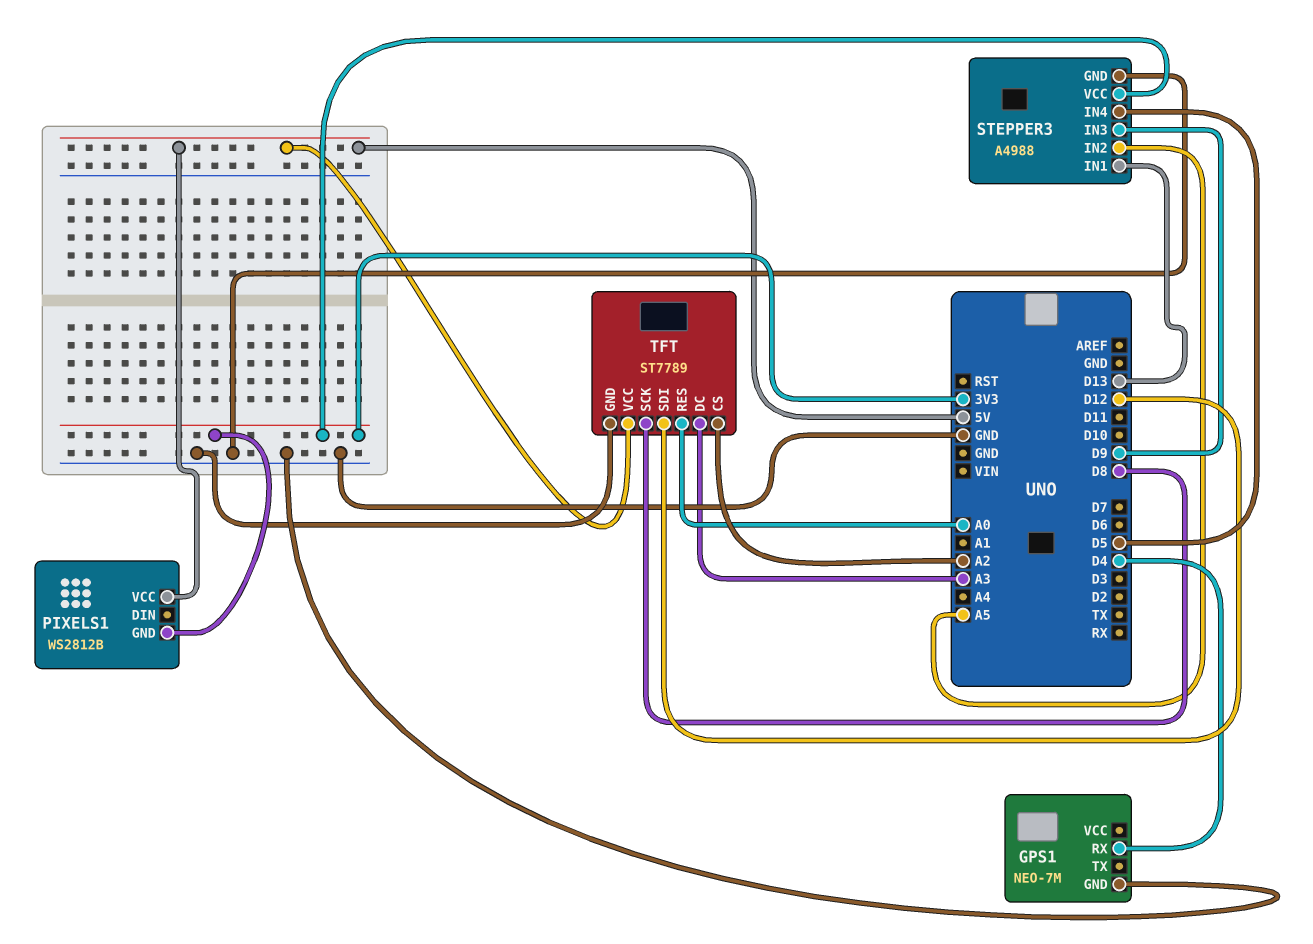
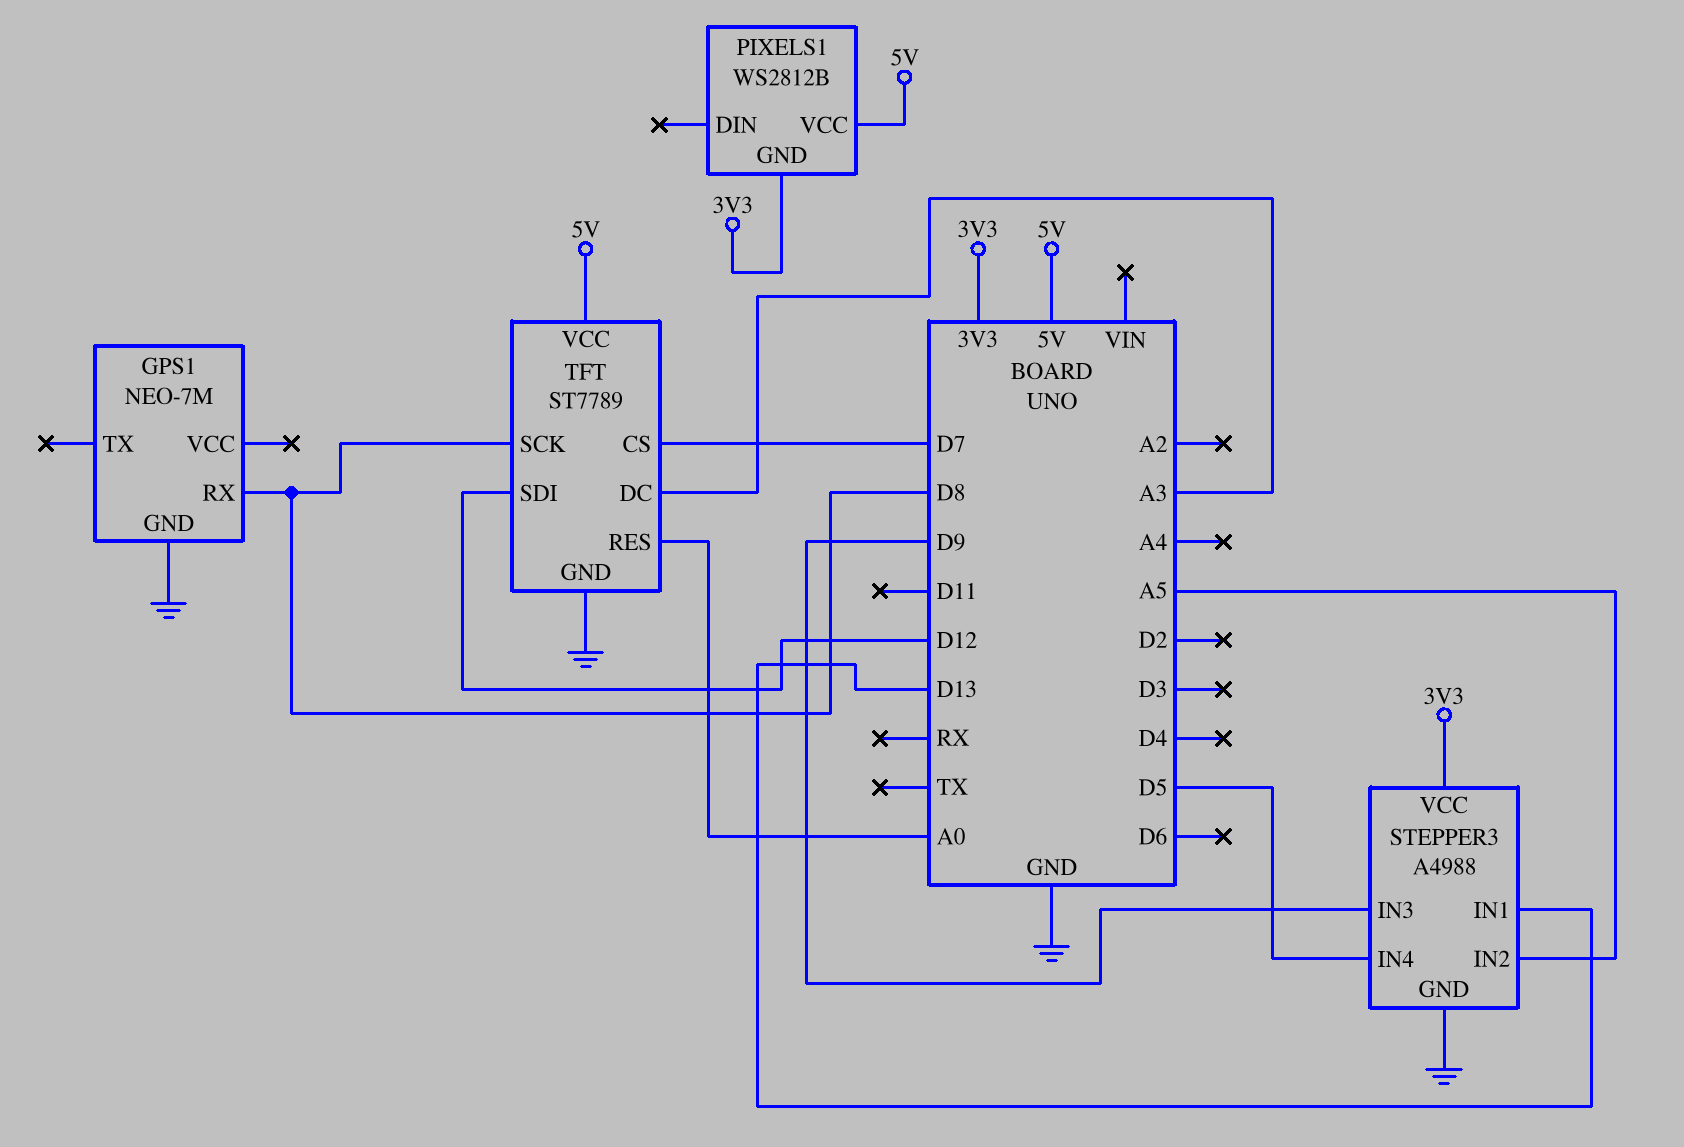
GPS1 pin RX: D4 -> D8
TFT pin CS: A2 -> D7

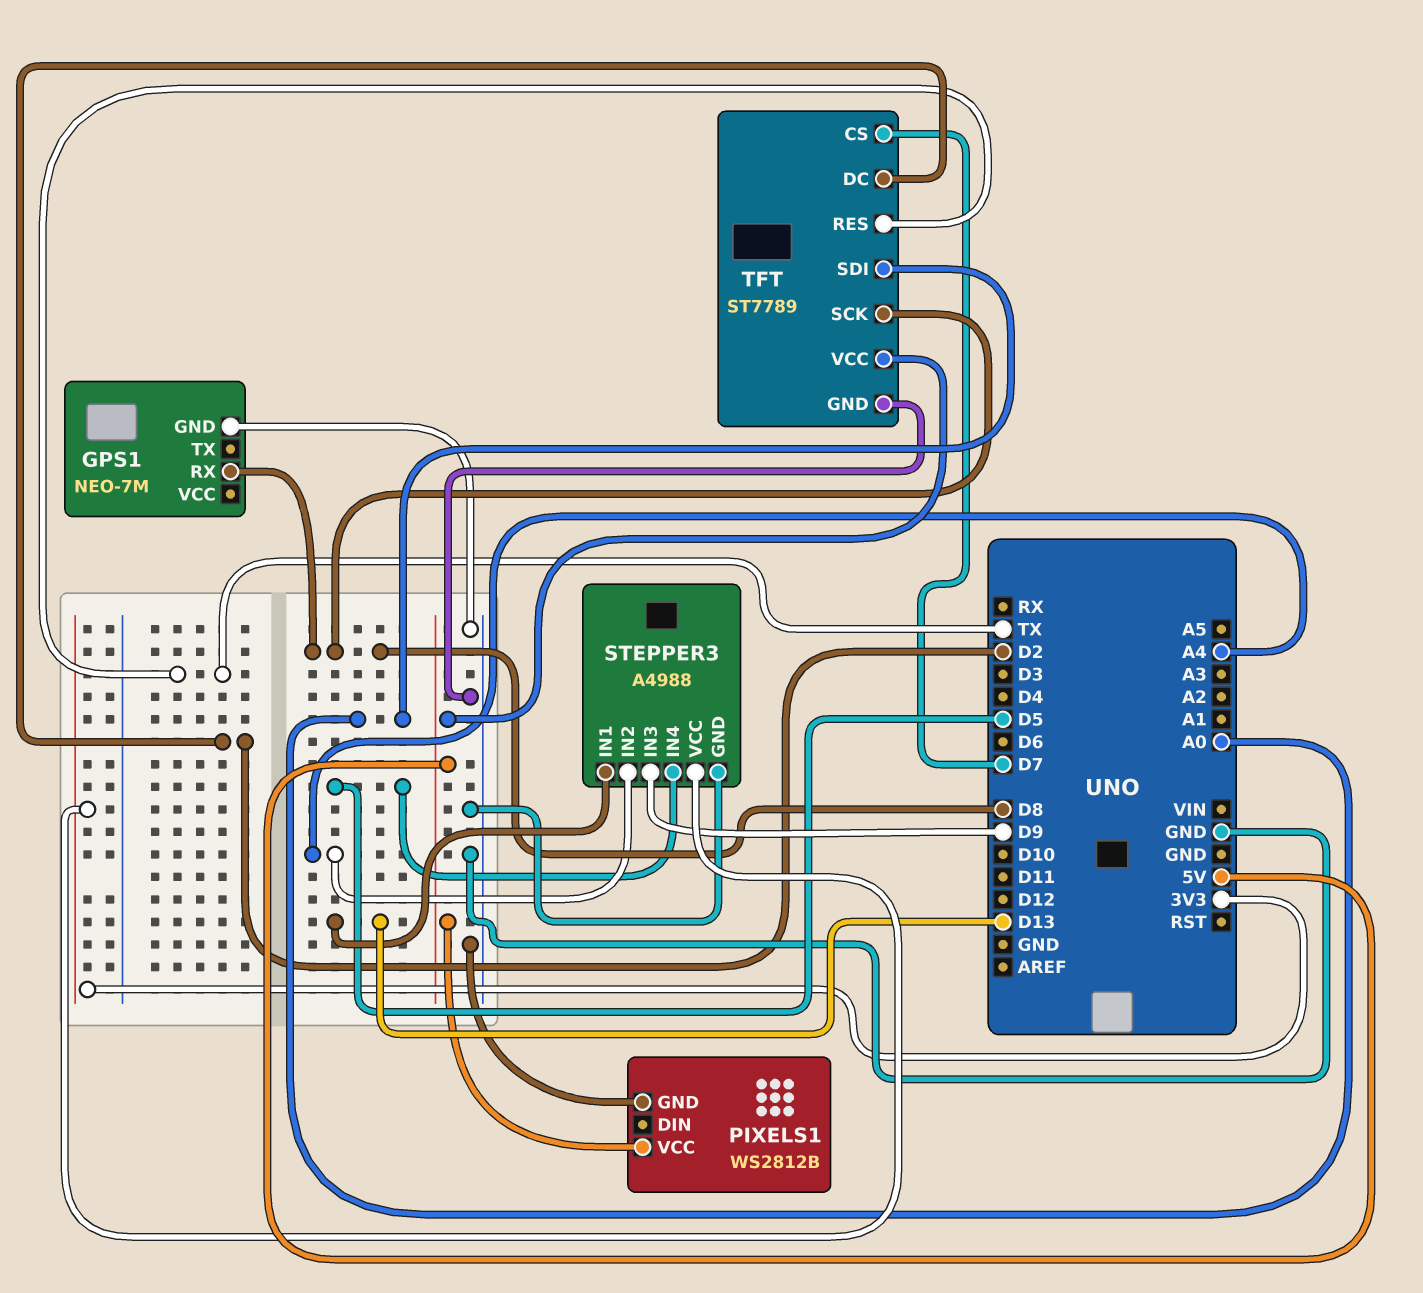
PIXELS1 pin GND: 3V3 -> GND
STEPPER3 pin IN2: A5 -> A4
TFT pin DC: A3 -> D2
TFT pin RES: A0 -> TX
TFT pin SDI: D12 -> A0

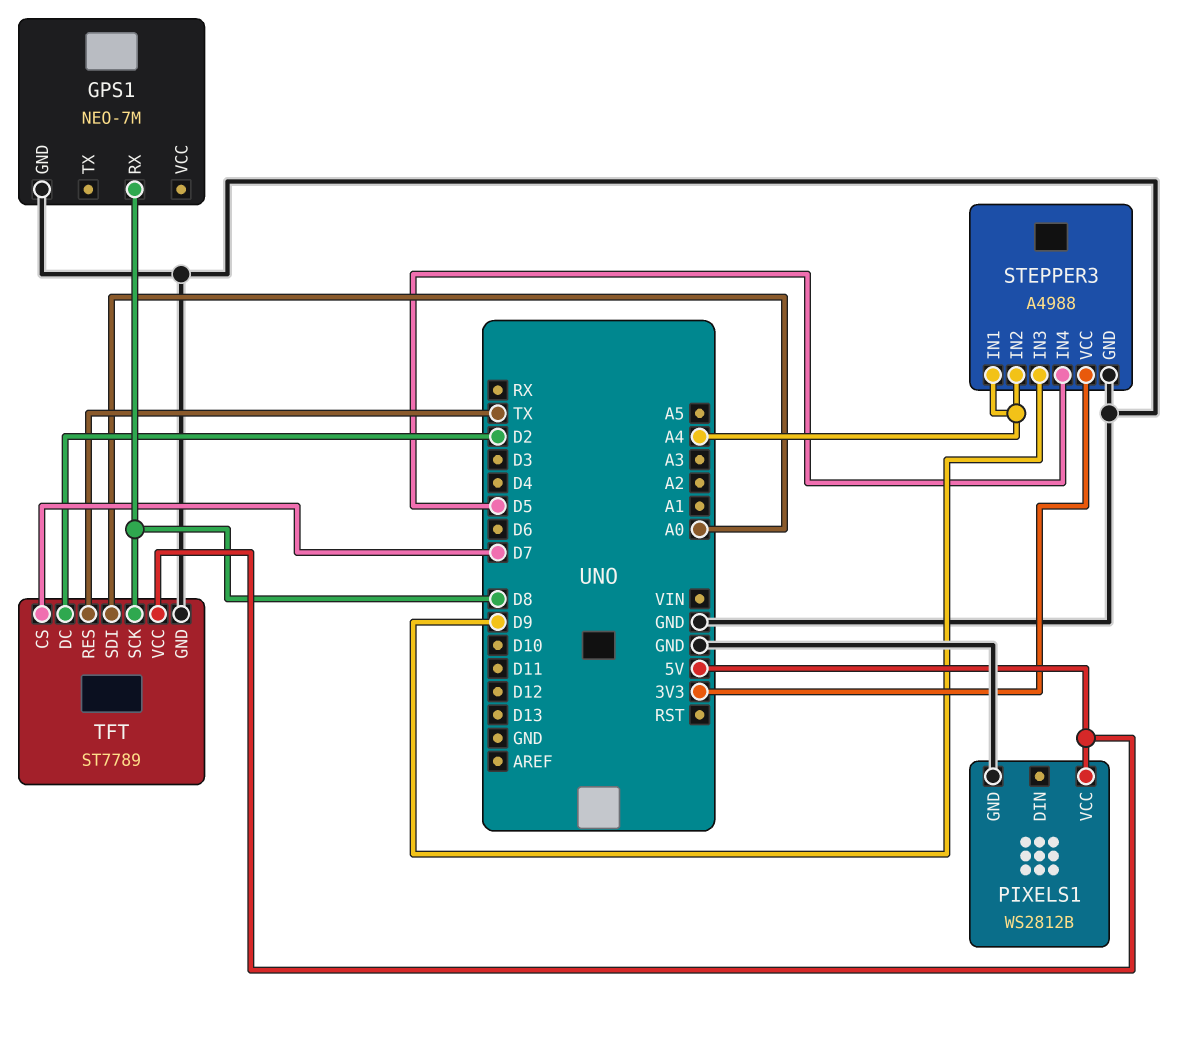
STEPPER3 pin IN1: D13 -> A4

